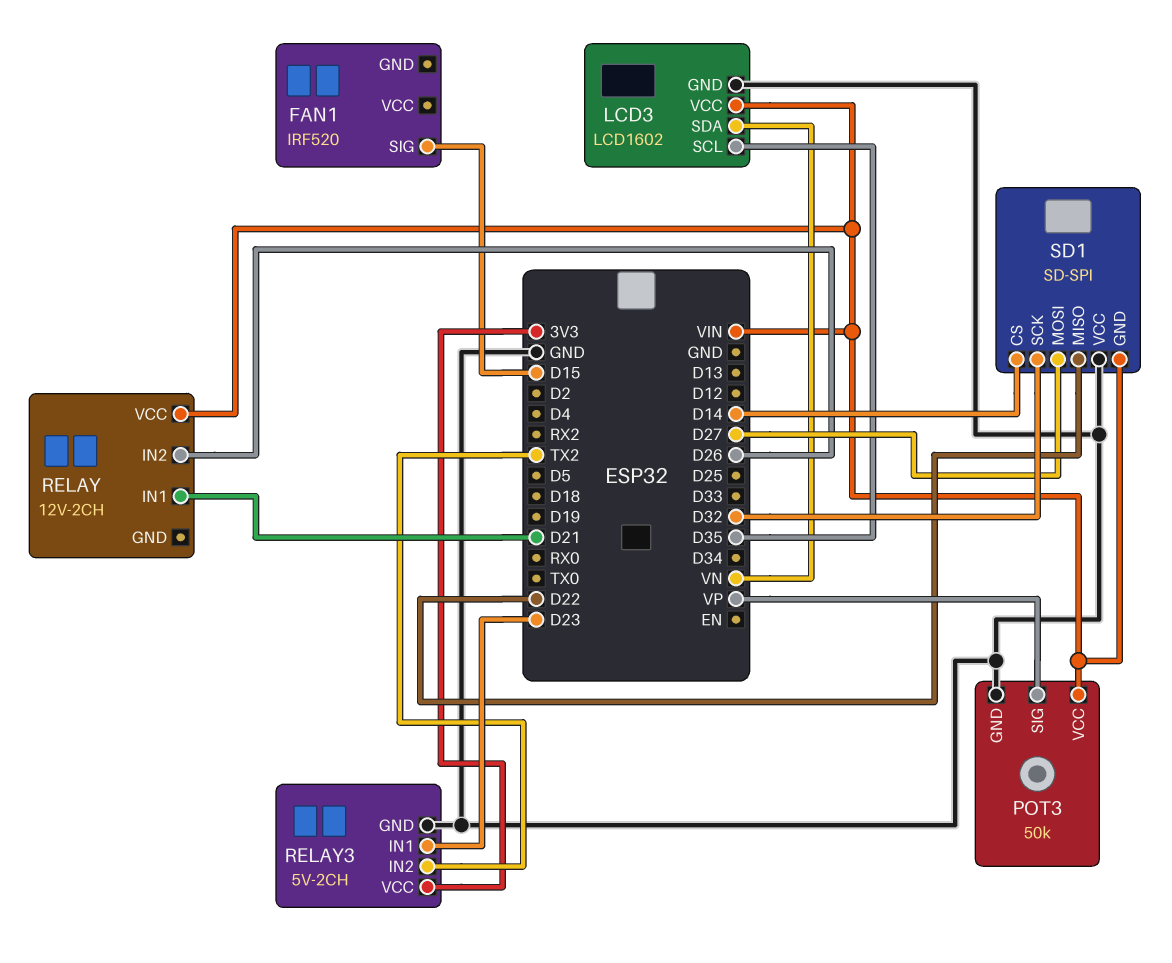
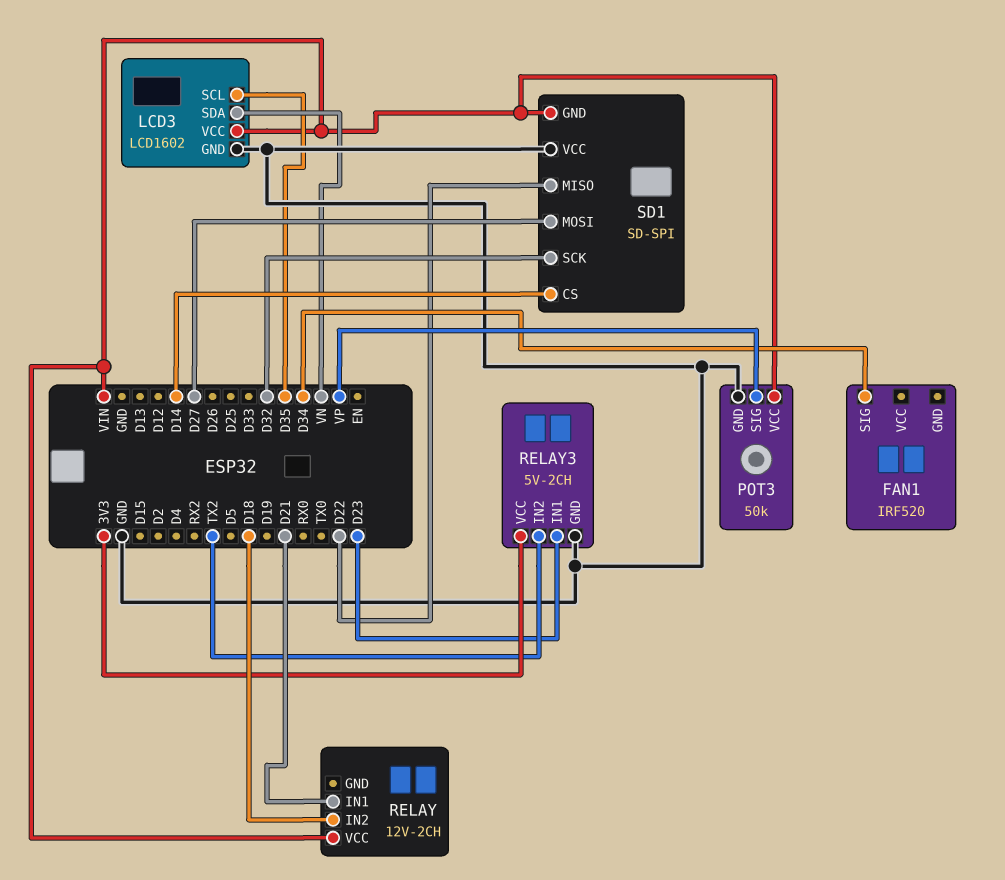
FAN1 pin SIG: D15 -> D34
RELAY pin IN2: D26 -> D18

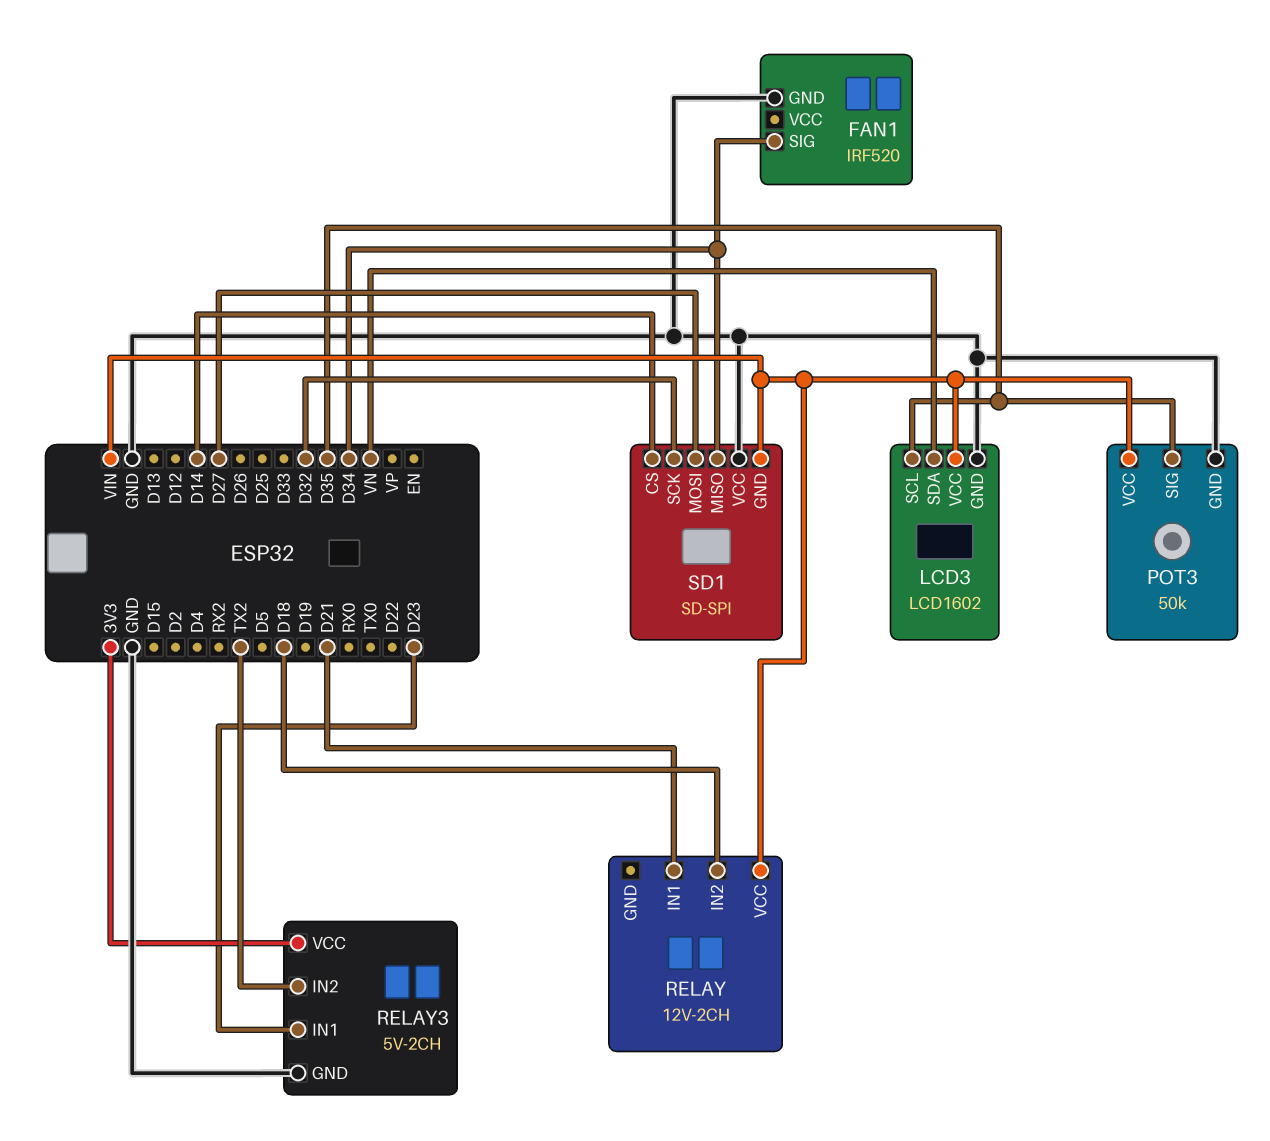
FAN1 pin GND: none -> GND
POT3 pin SIG: VP -> D35
SD1 pin MISO: D22 -> D34

